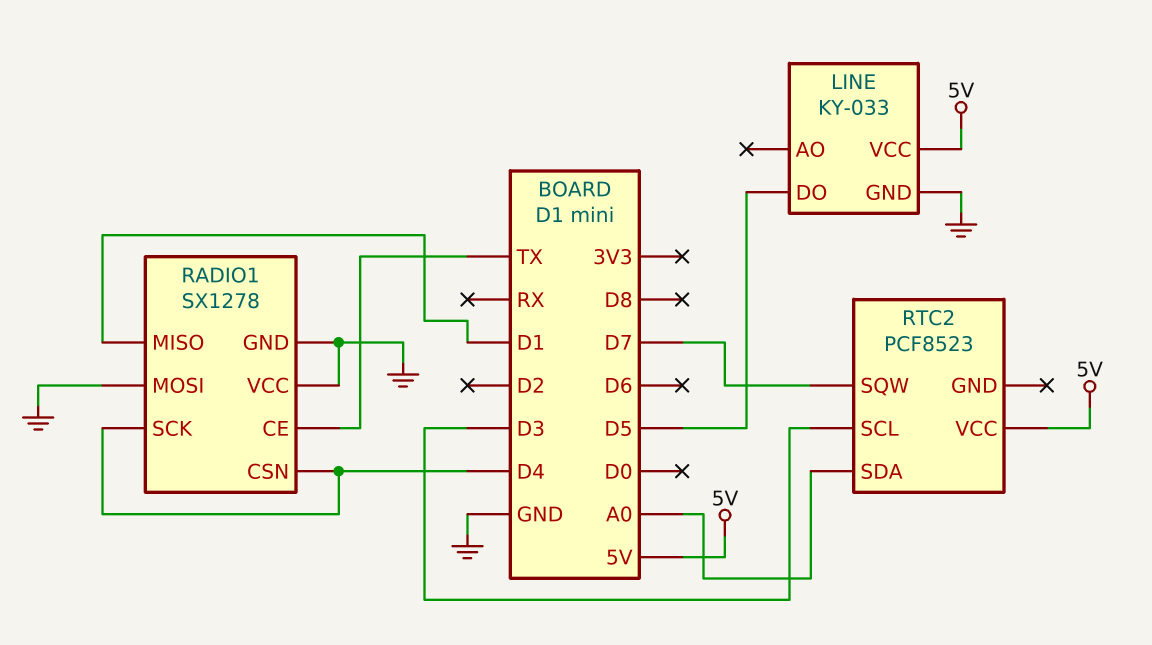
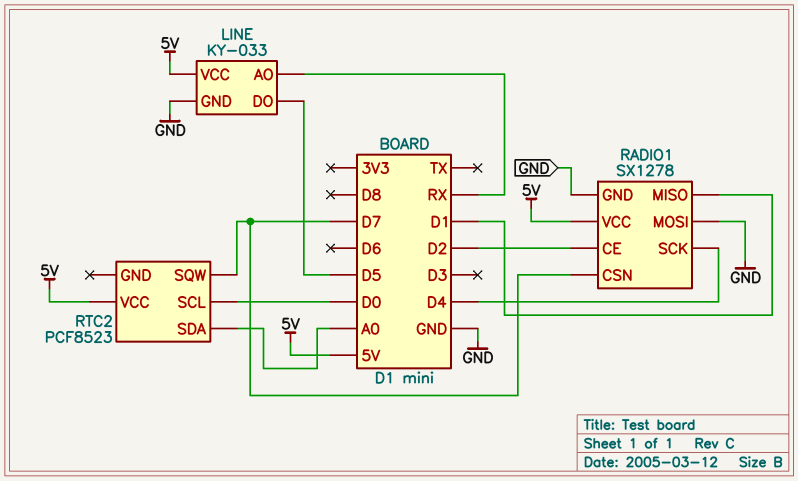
LINE pin AO: none -> RX
RADIO1 pin CE: TX -> D2
RADIO1 pin CSN: D4 -> D7
RADIO1 pin VCC: GND -> 5V
RTC2 pin SCL: D3 -> D0

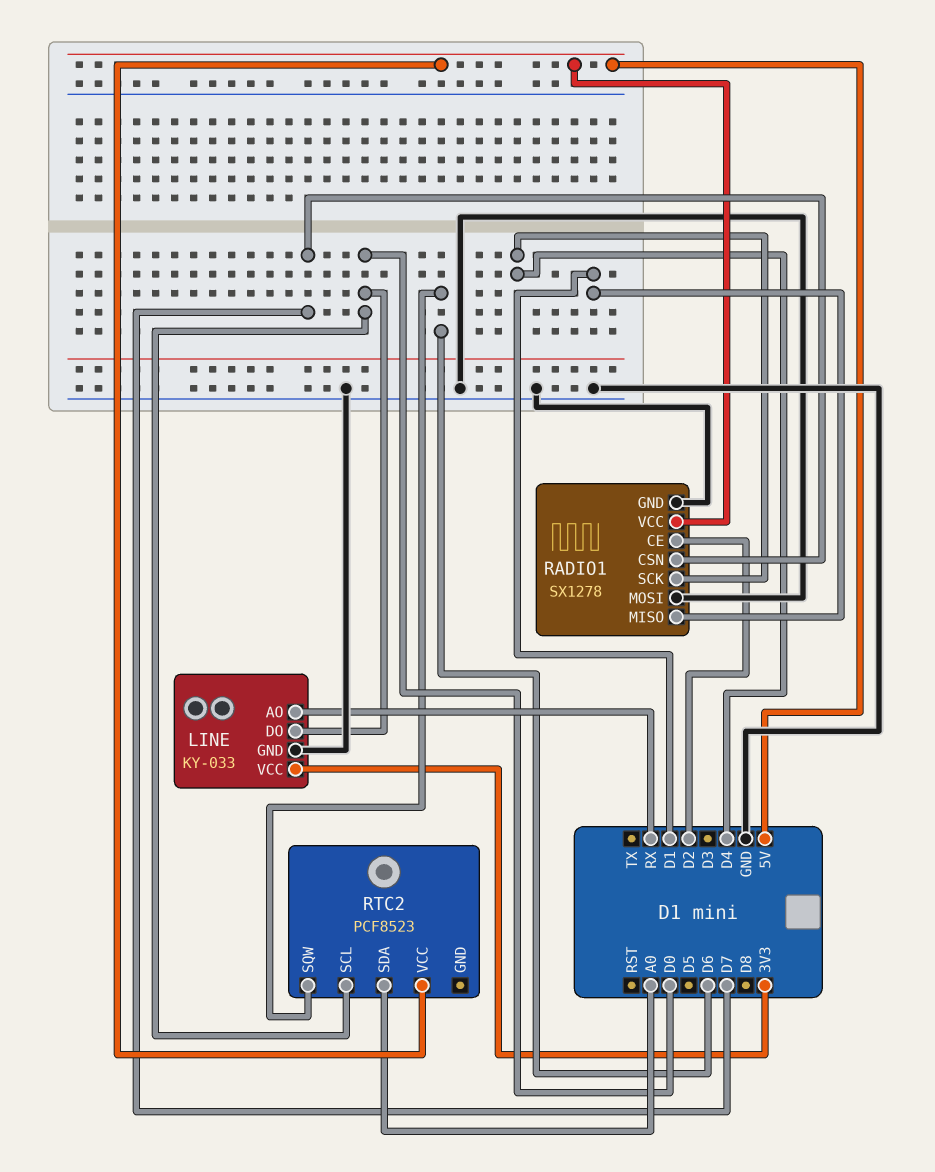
LINE pin DO: D5 -> D0
LINE pin VCC: 5V -> 3V3
RTC2 pin SQW: D7 -> D6

